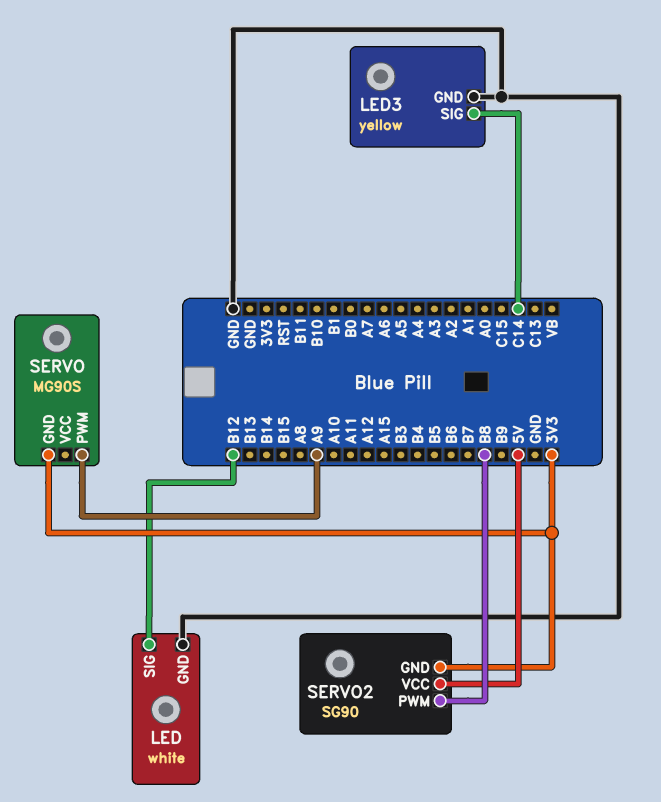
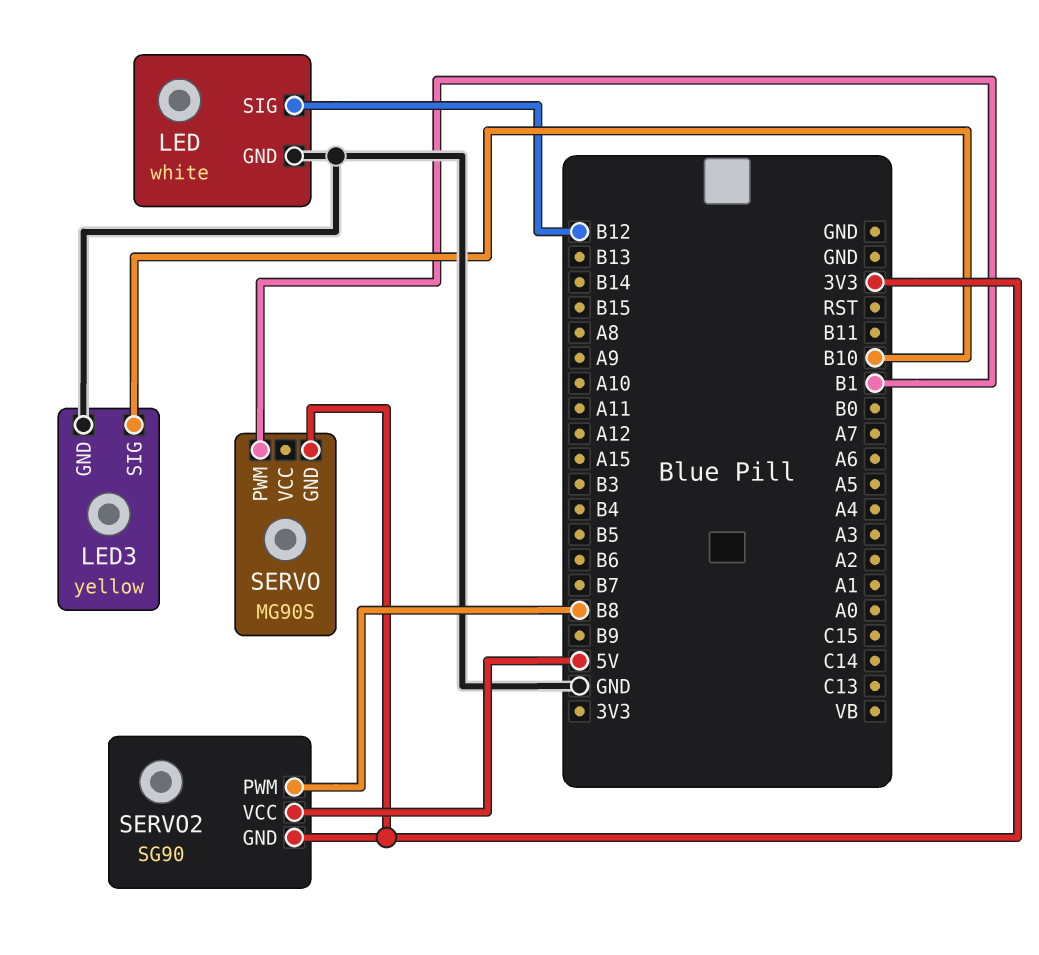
LED3 pin SIG: C14 -> B10
SERVO pin PWM: A9 -> B1

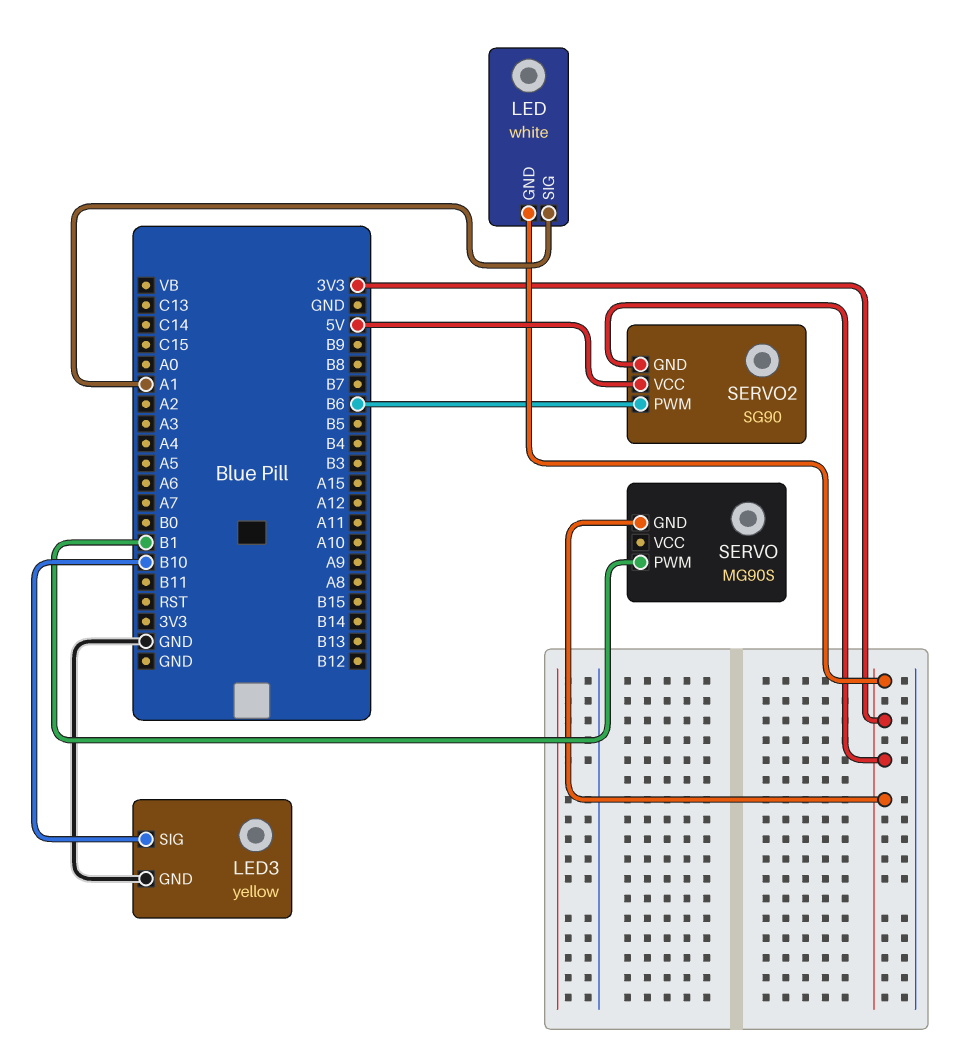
LED pin GND: GND -> 3V3
LED pin SIG: B12 -> A1
SERVO2 pin PWM: B8 -> B6

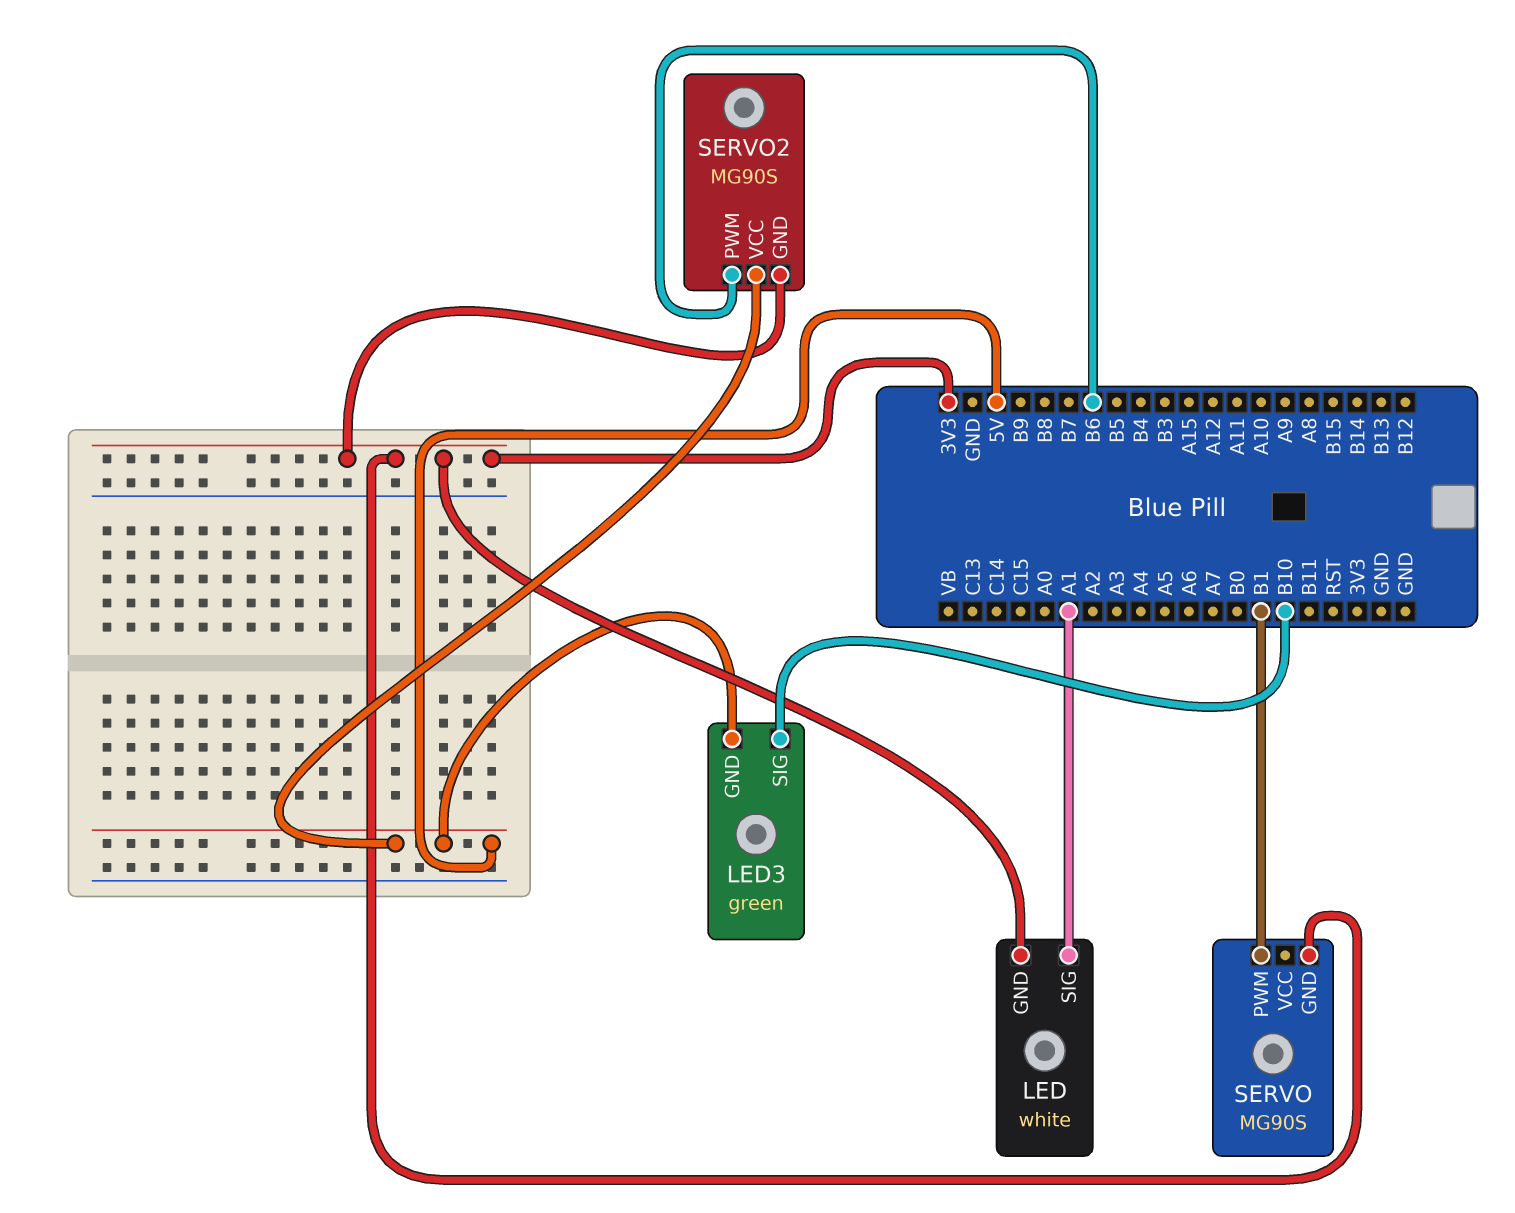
LED3: yellow -> green
LED3 pin GND: GND -> 5V
SERVO2: SG90 -> MG90S

